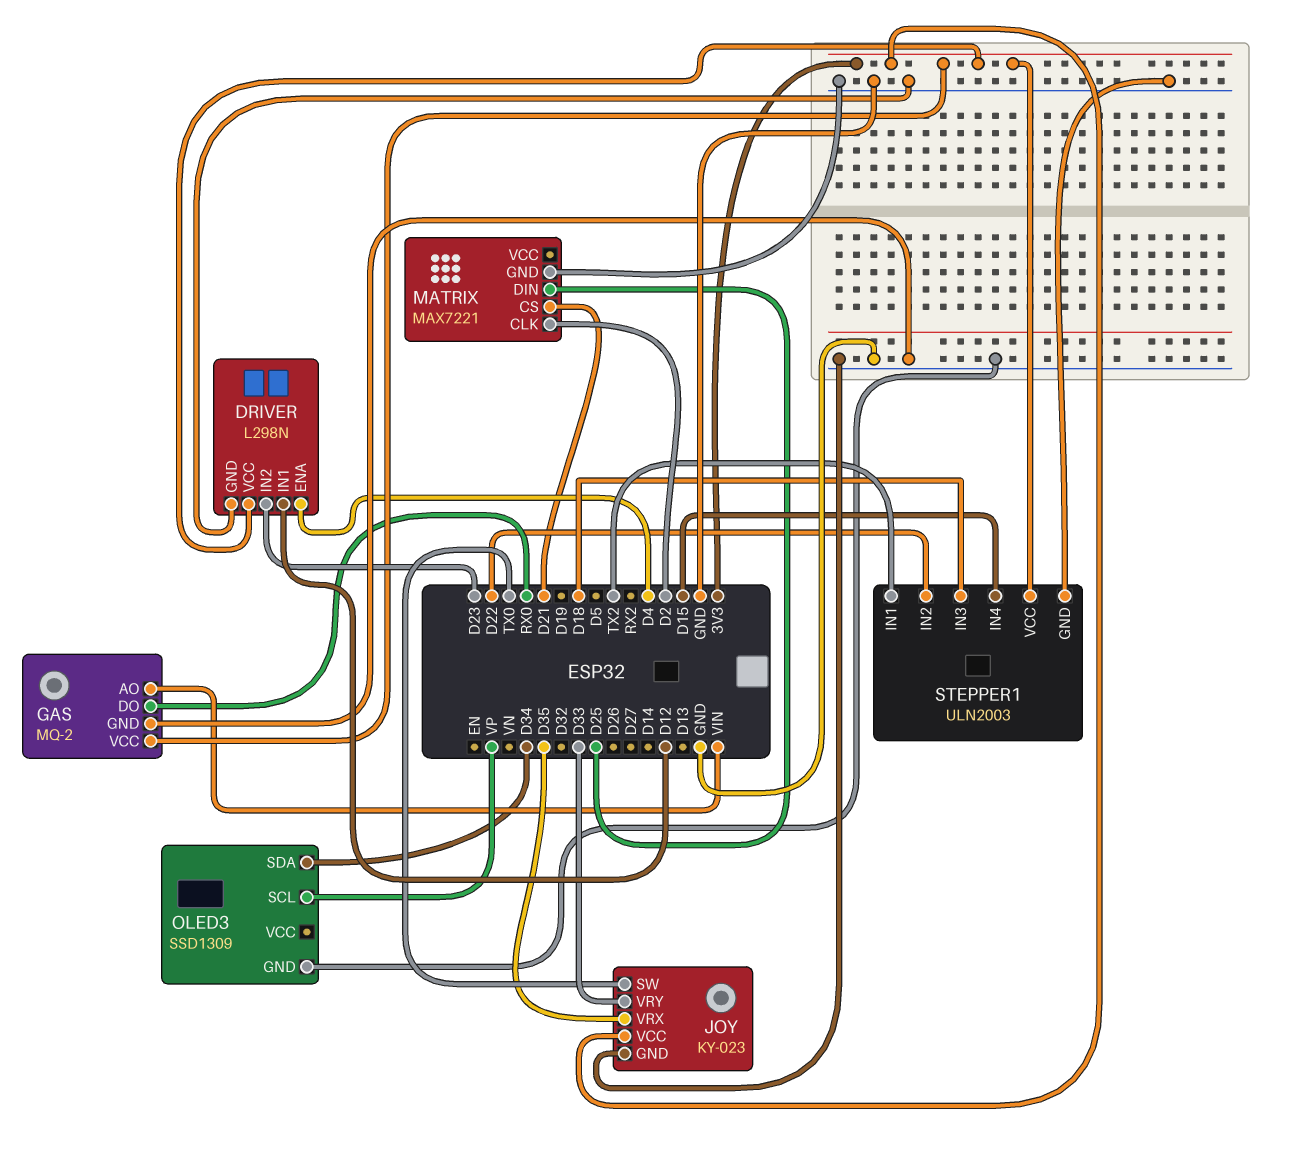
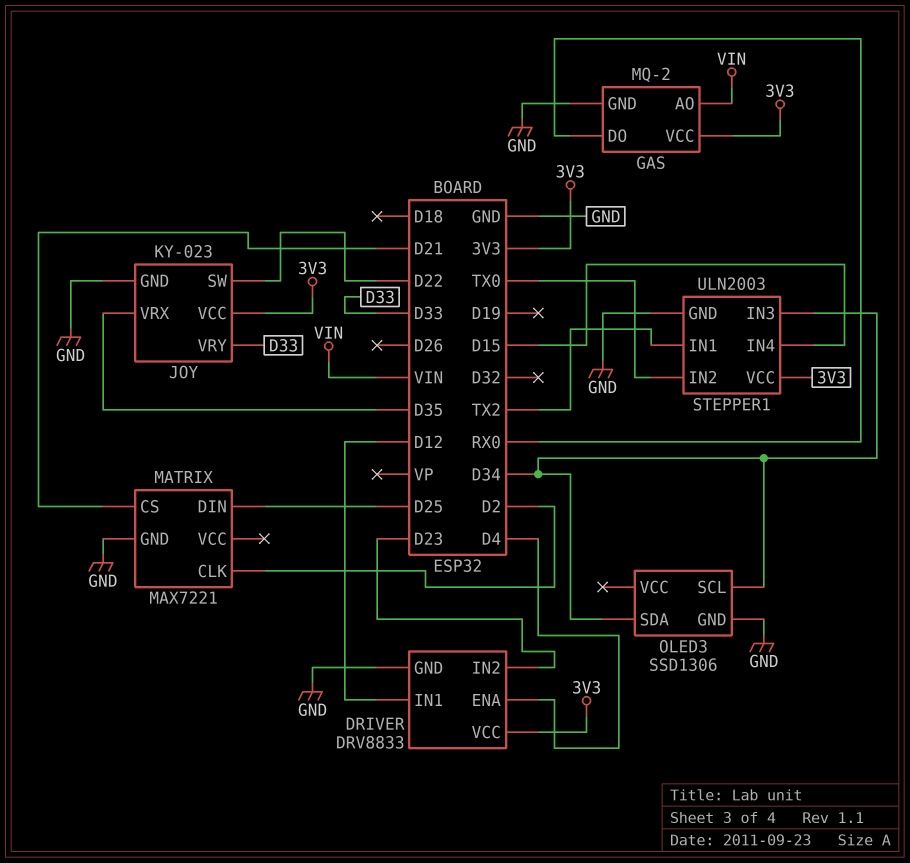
DRIVER: L298N -> DRV8833
JOY pin SW: TX0 -> D22
OLED3: SSD1309 -> SSD1306
OLED3 pin SCL: VP -> D34
STEPPER1 pin IN2: D22 -> TX0
STEPPER1 pin IN3: D18 -> D34

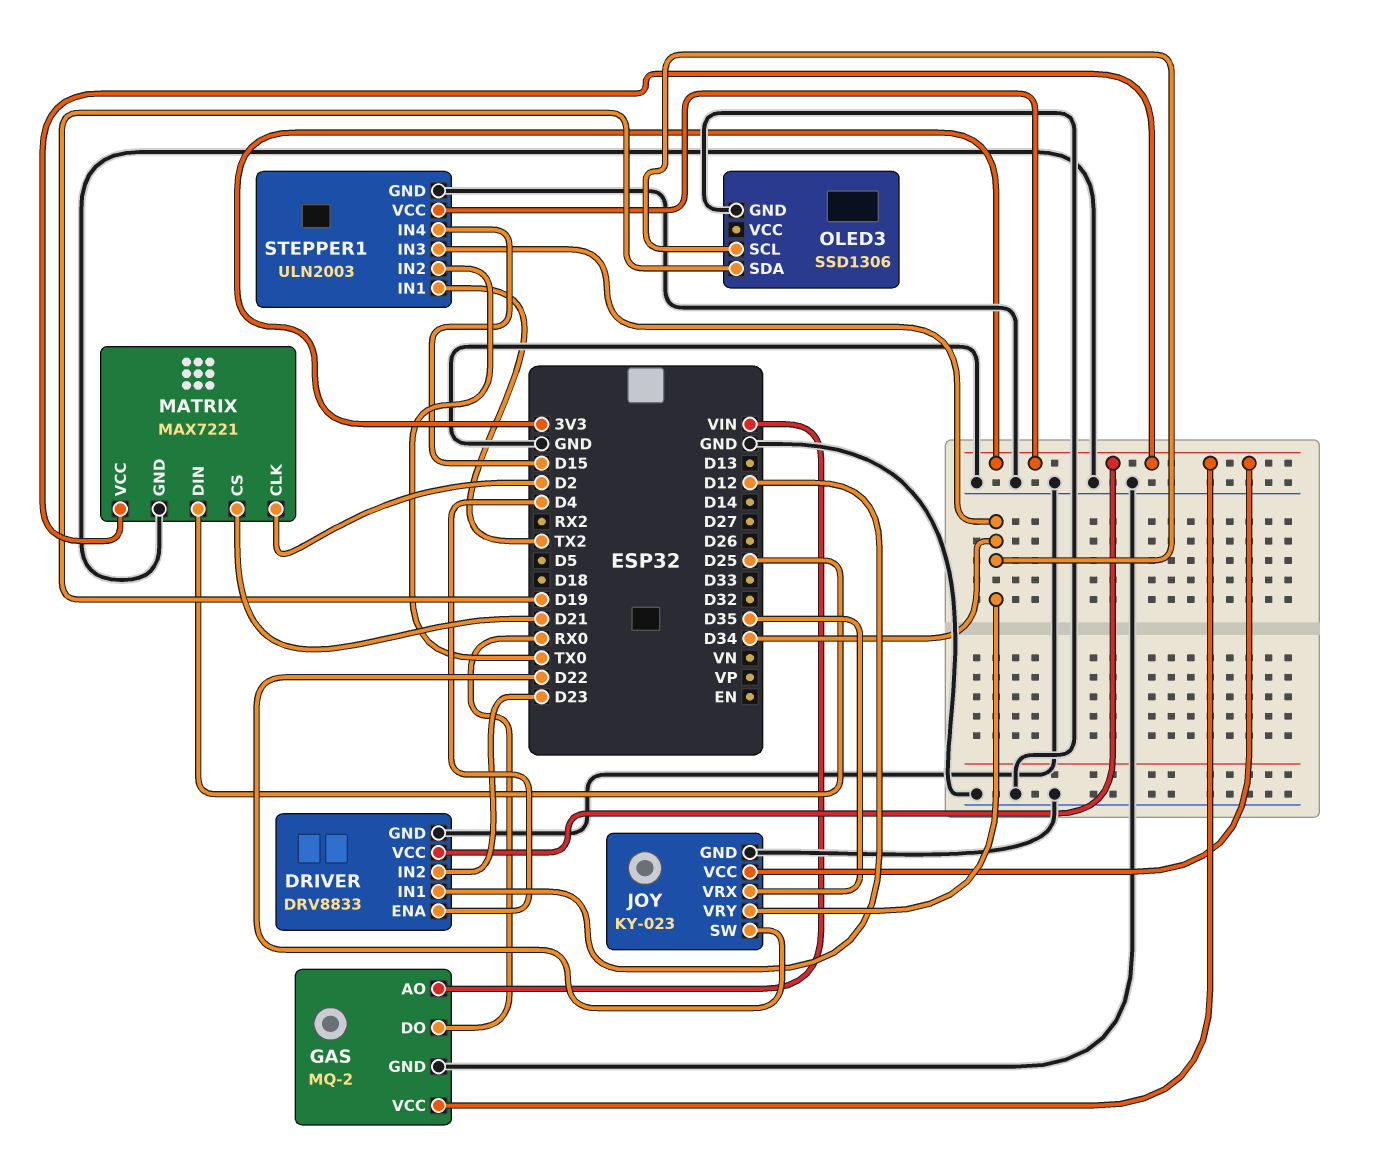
JOY pin VRY: D33 -> D34
MATRIX pin VCC: none -> 3V3
OLED3 pin SDA: D34 -> D19

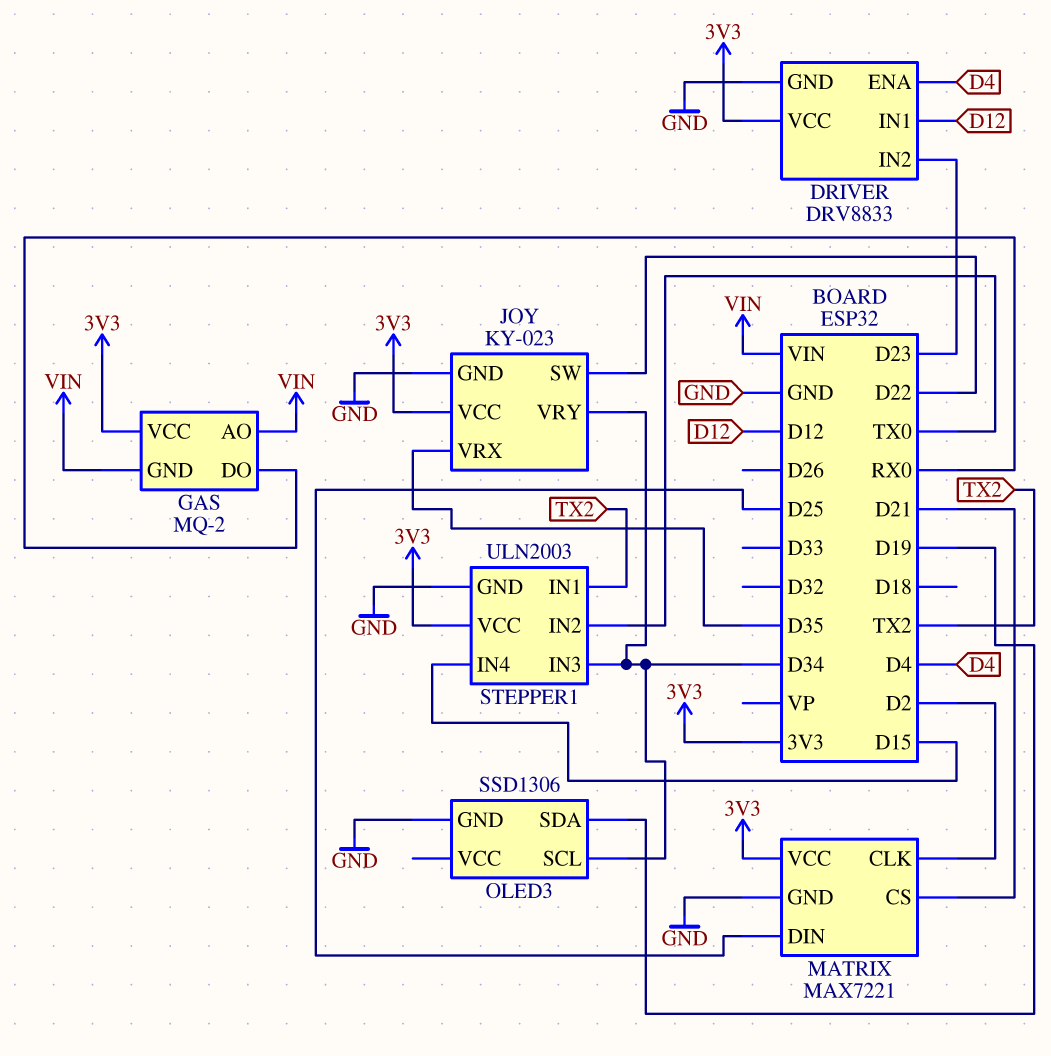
GAS pin GND: GND -> VIN

